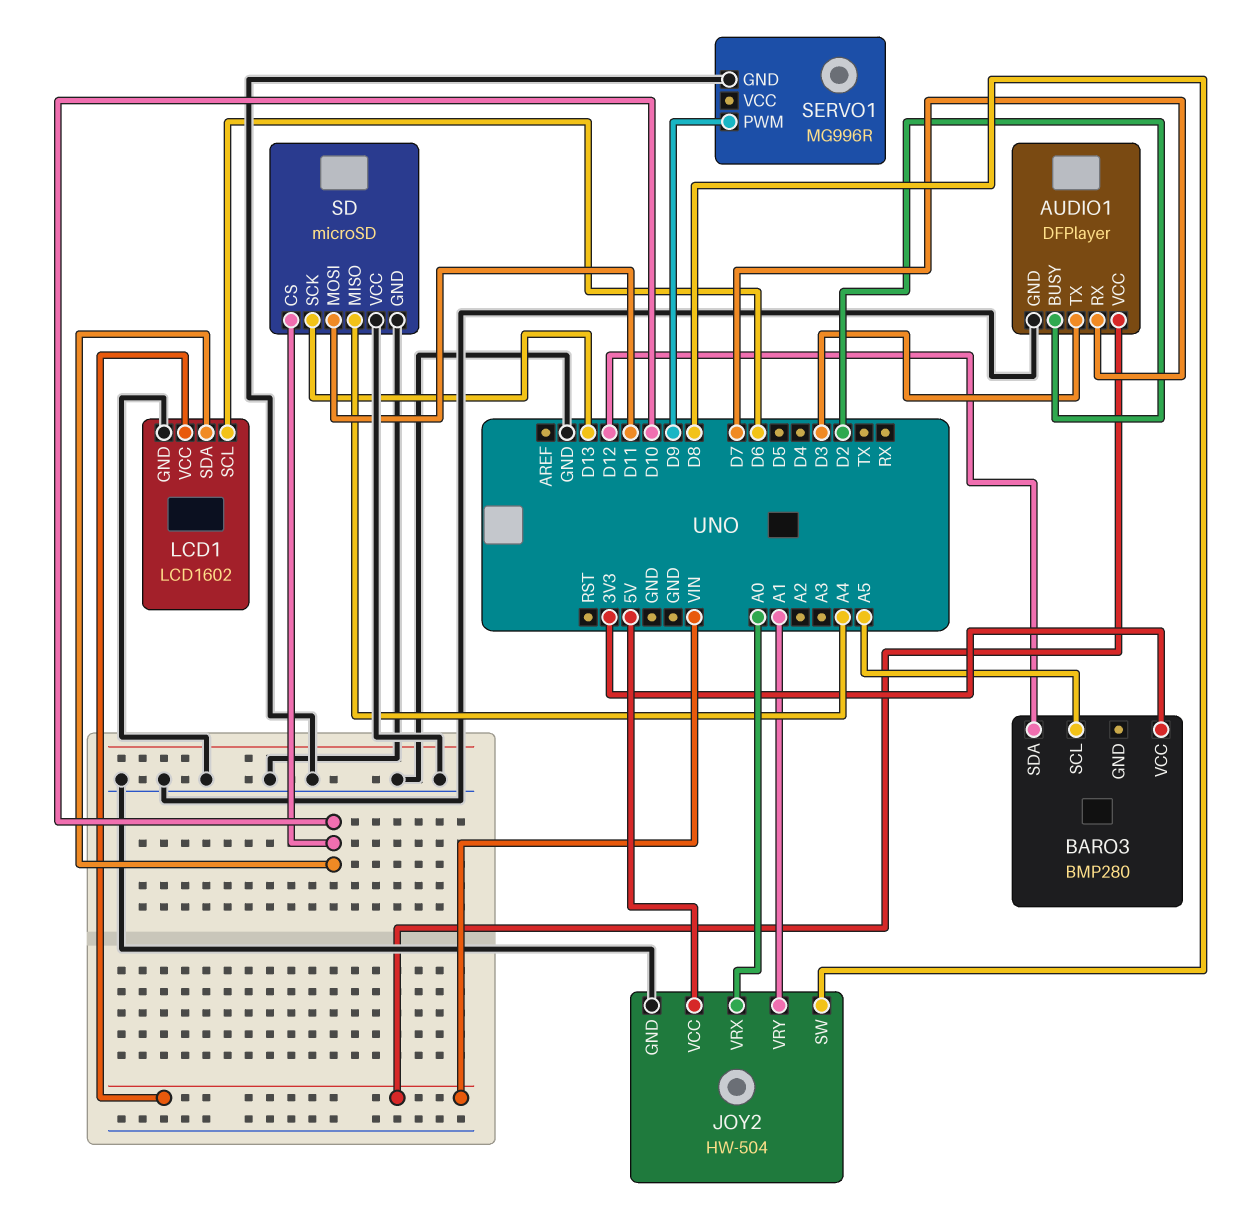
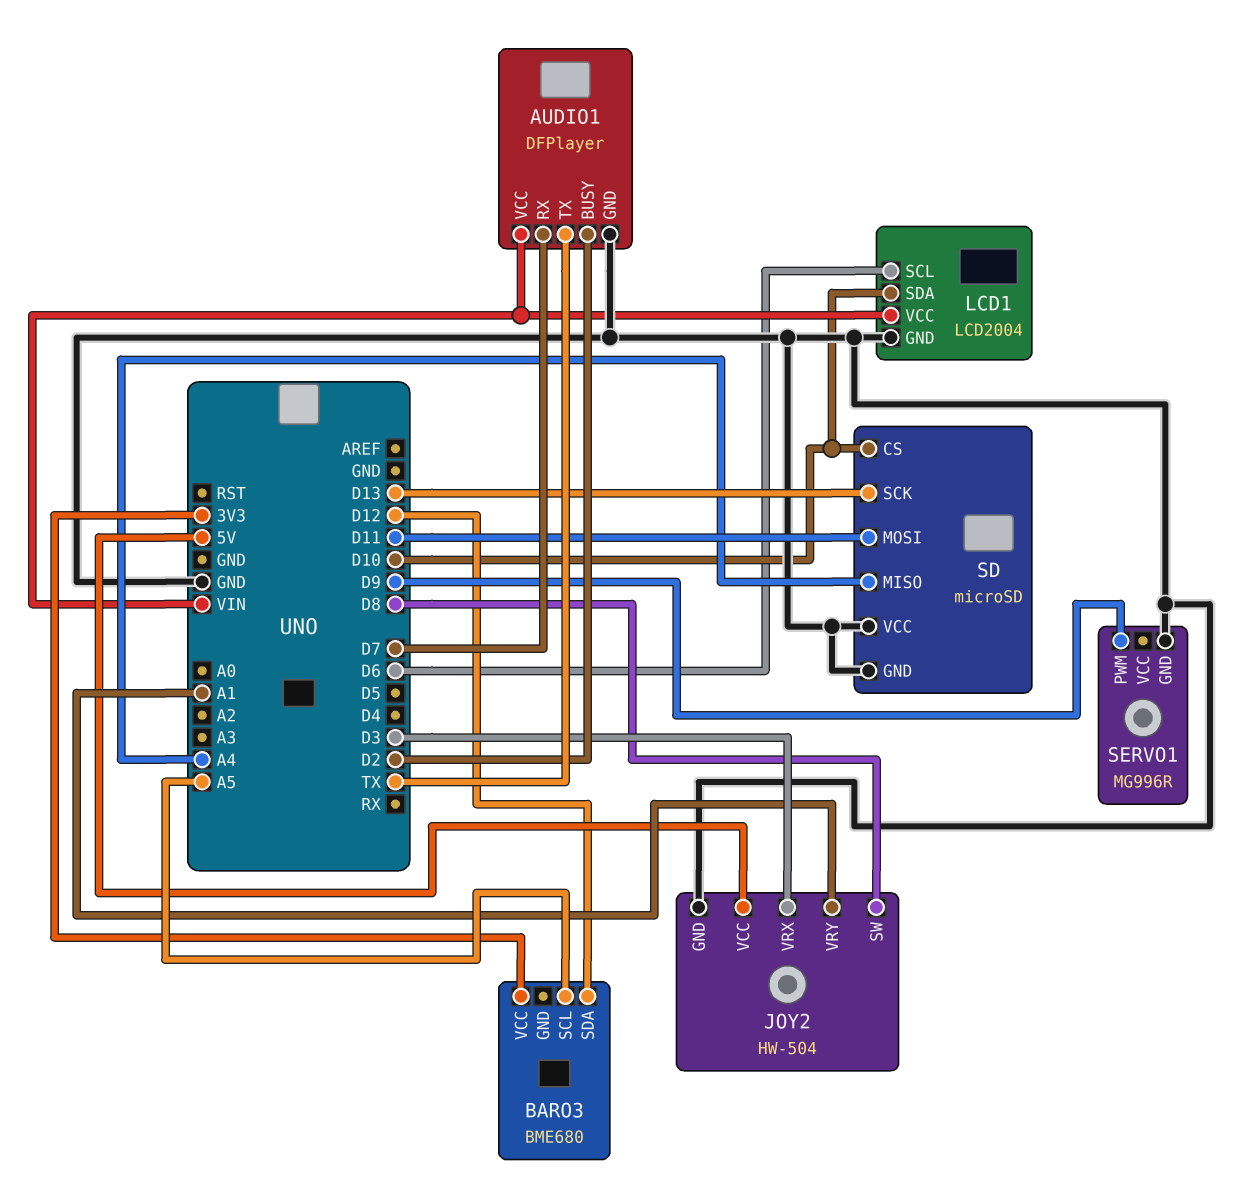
AUDIO1 pin TX: D3 -> TX
BARO3: BMP280 -> BME680
JOY2 pin VRX: A0 -> D3
LCD1: LCD1602 -> LCD2004

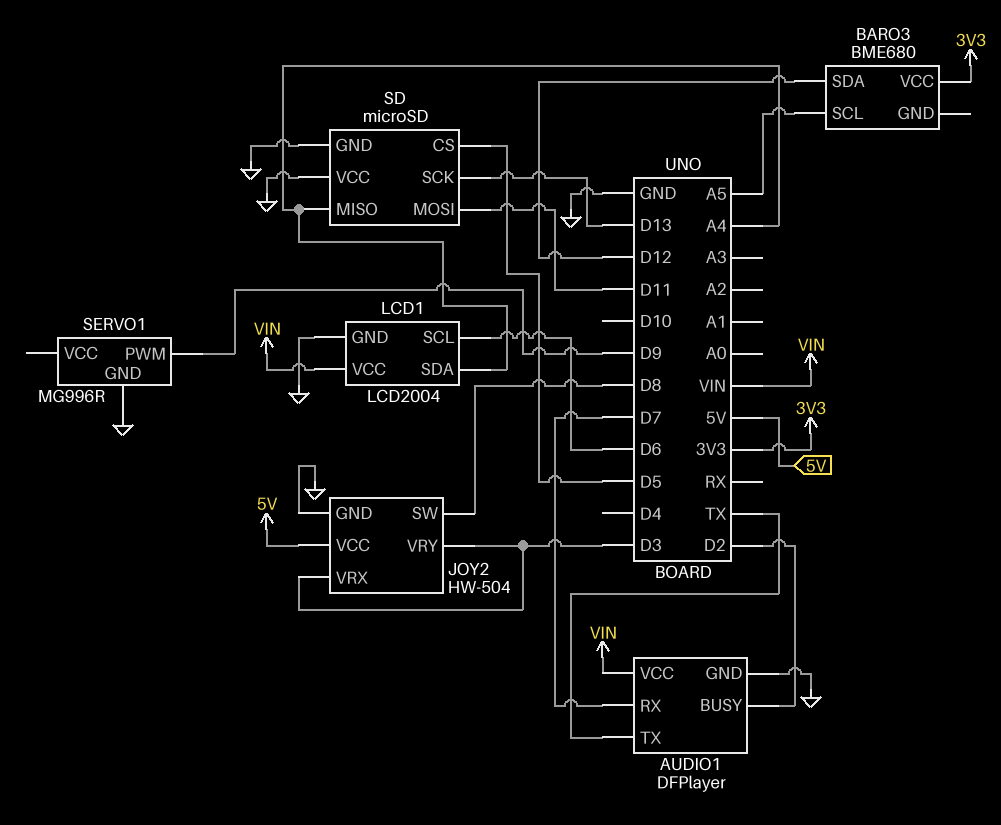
JOY2 pin VRY: A1 -> D3
LCD1 pin SDA: D10 -> A4
SD pin CS: D10 -> D5

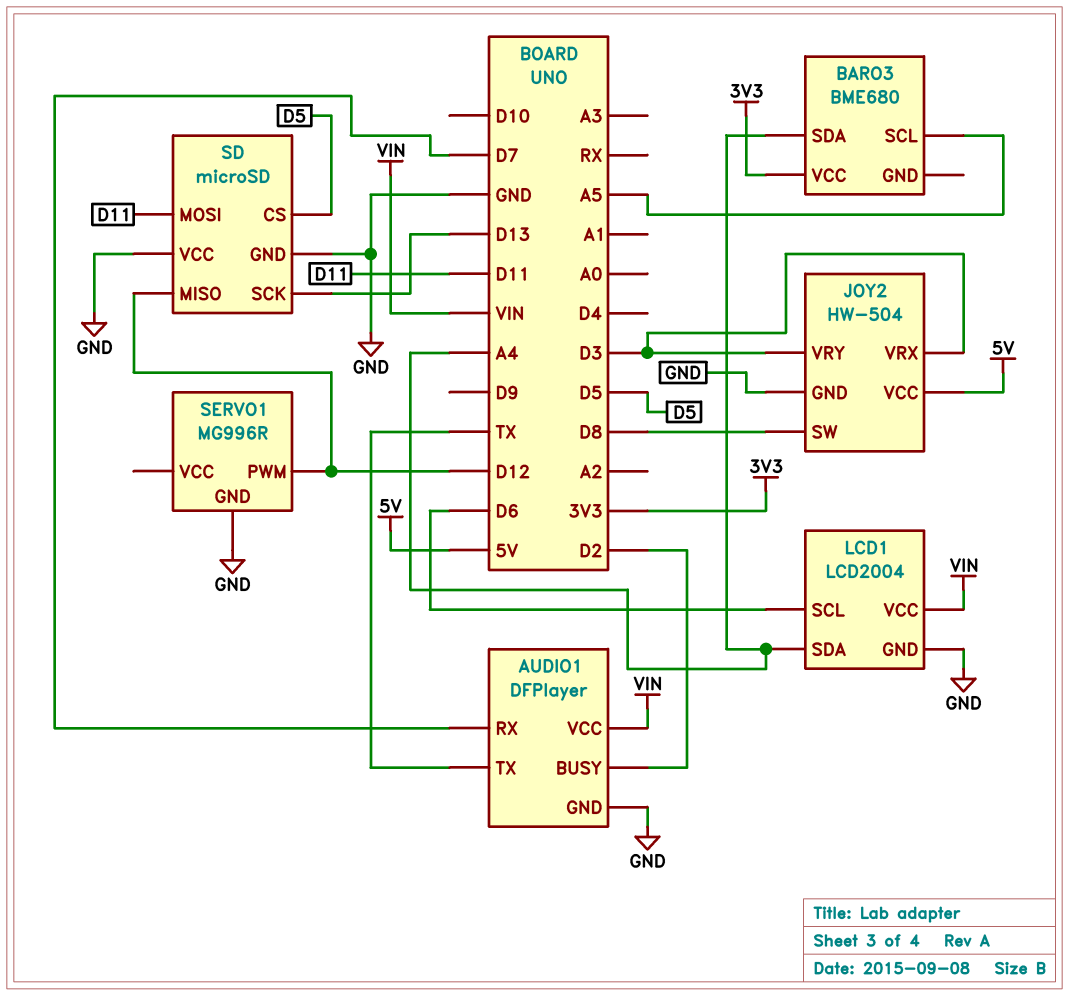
BARO3 pin SDA: D12 -> A4
SD pin MISO: A4 -> D12
SERVO1 pin PWM: D9 -> D12

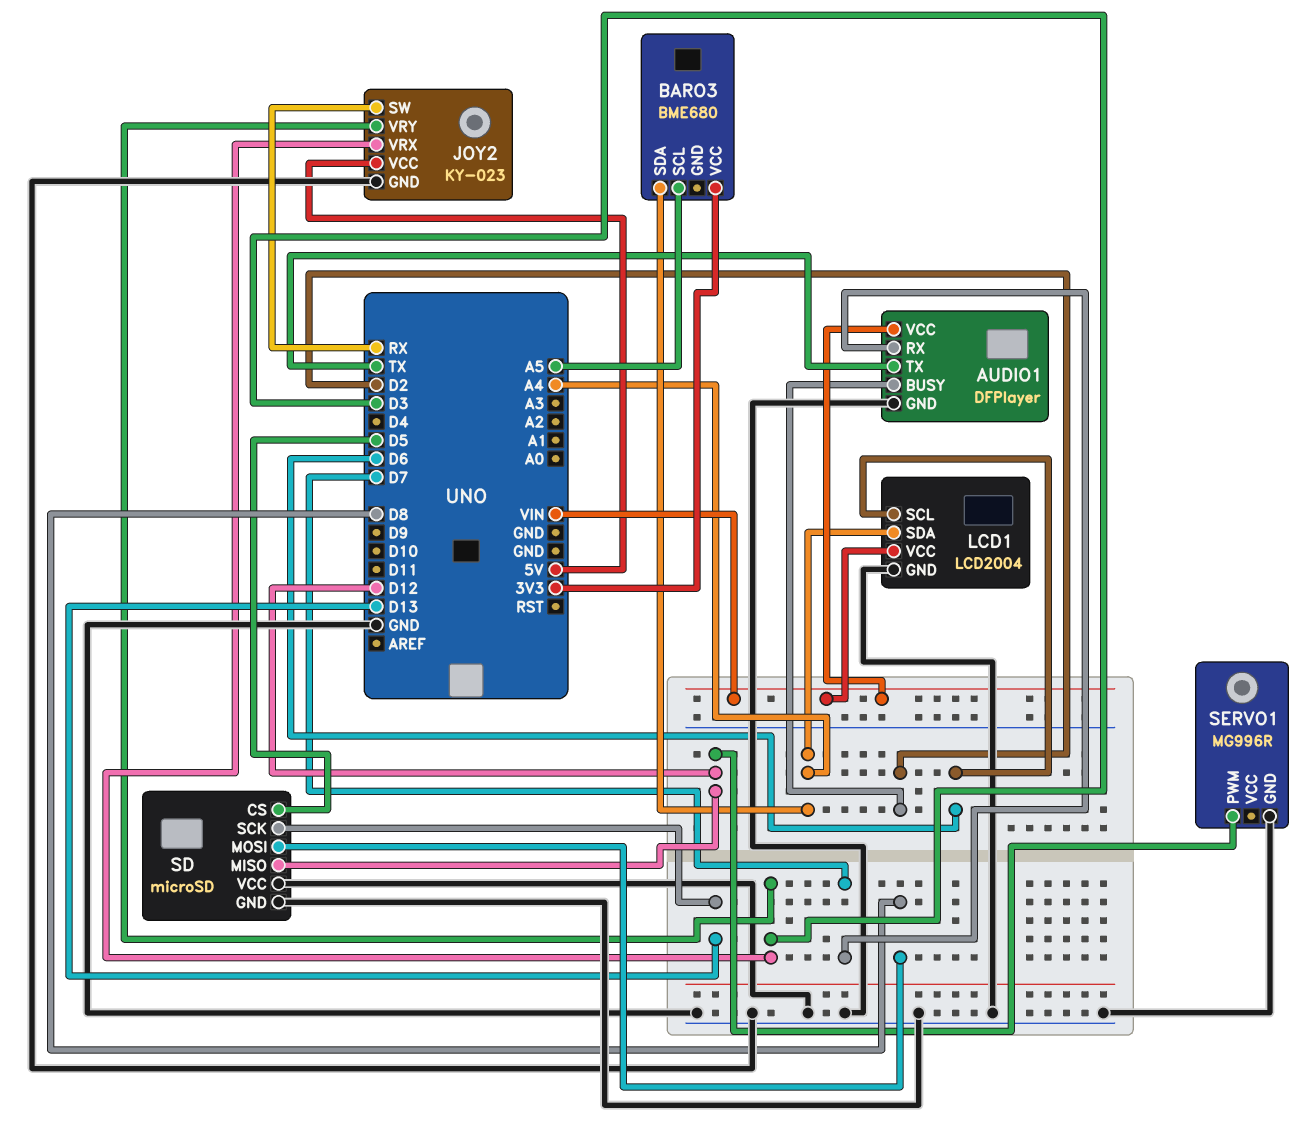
JOY2: HW-504 -> KY-023
JOY2 pin SW: D8 -> RX
SD pin MOSI: D11 -> D8

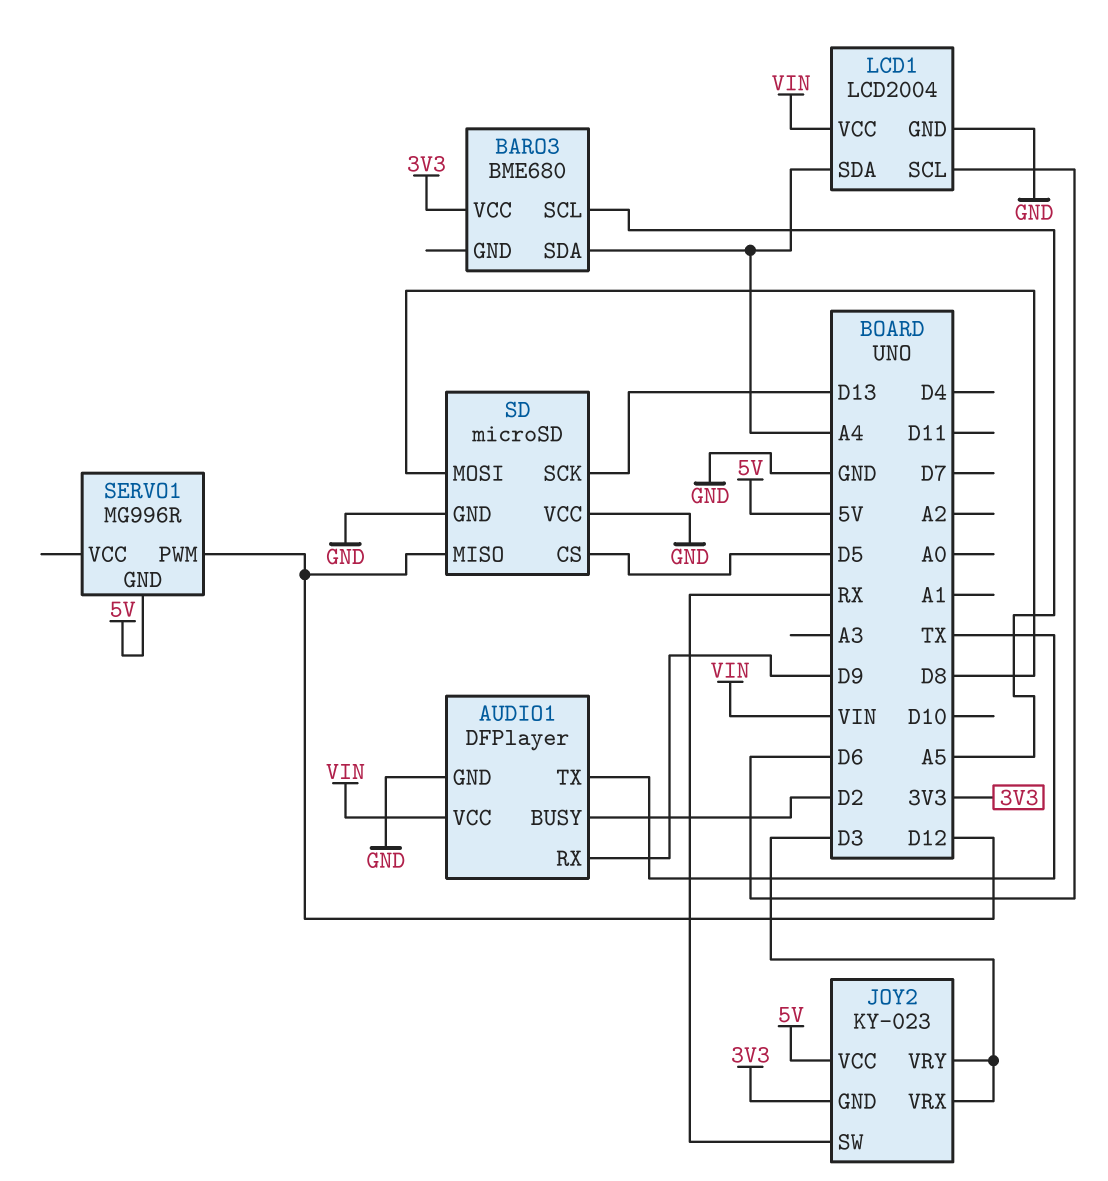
AUDIO1 pin RX: D7 -> D9
JOY2 pin GND: GND -> 3V3
SERVO1 pin GND: GND -> 5V

